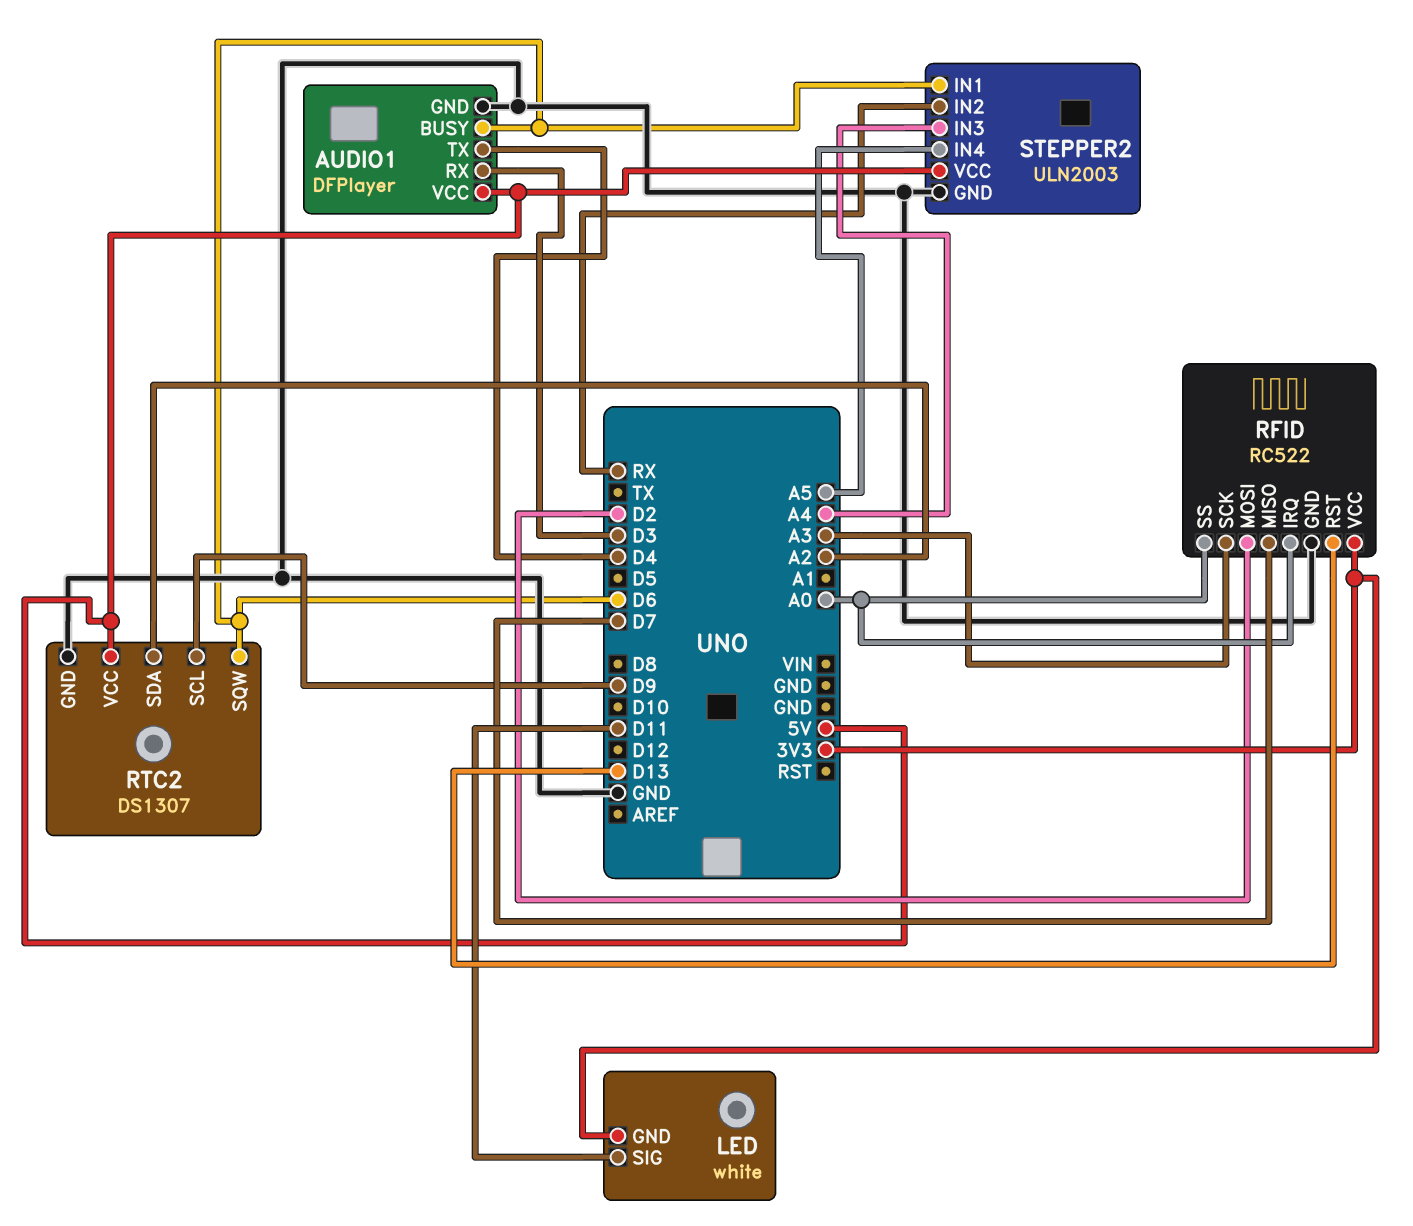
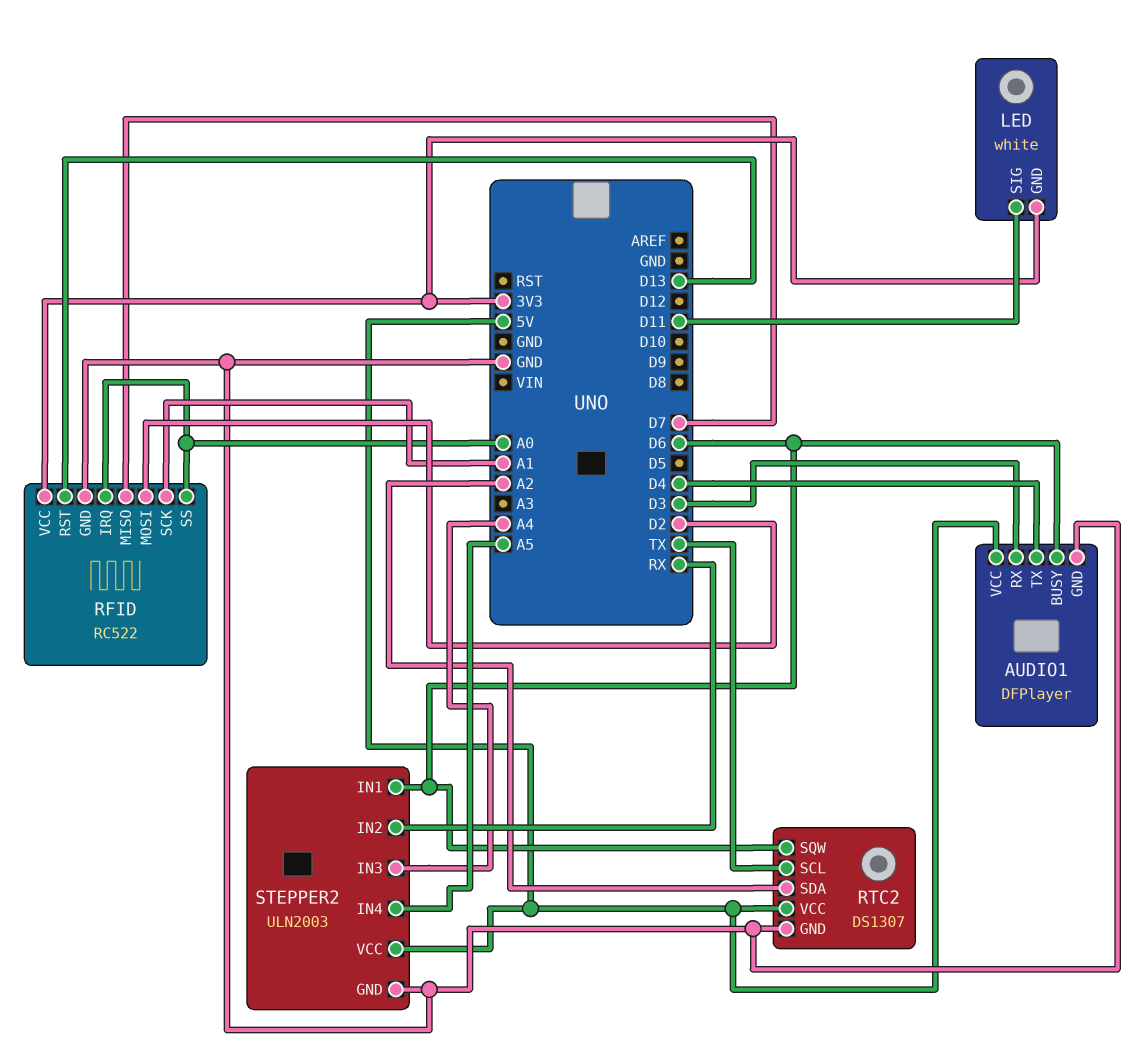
RFID pin SCK: A3 -> A1
RTC2 pin SCL: D9 -> TX

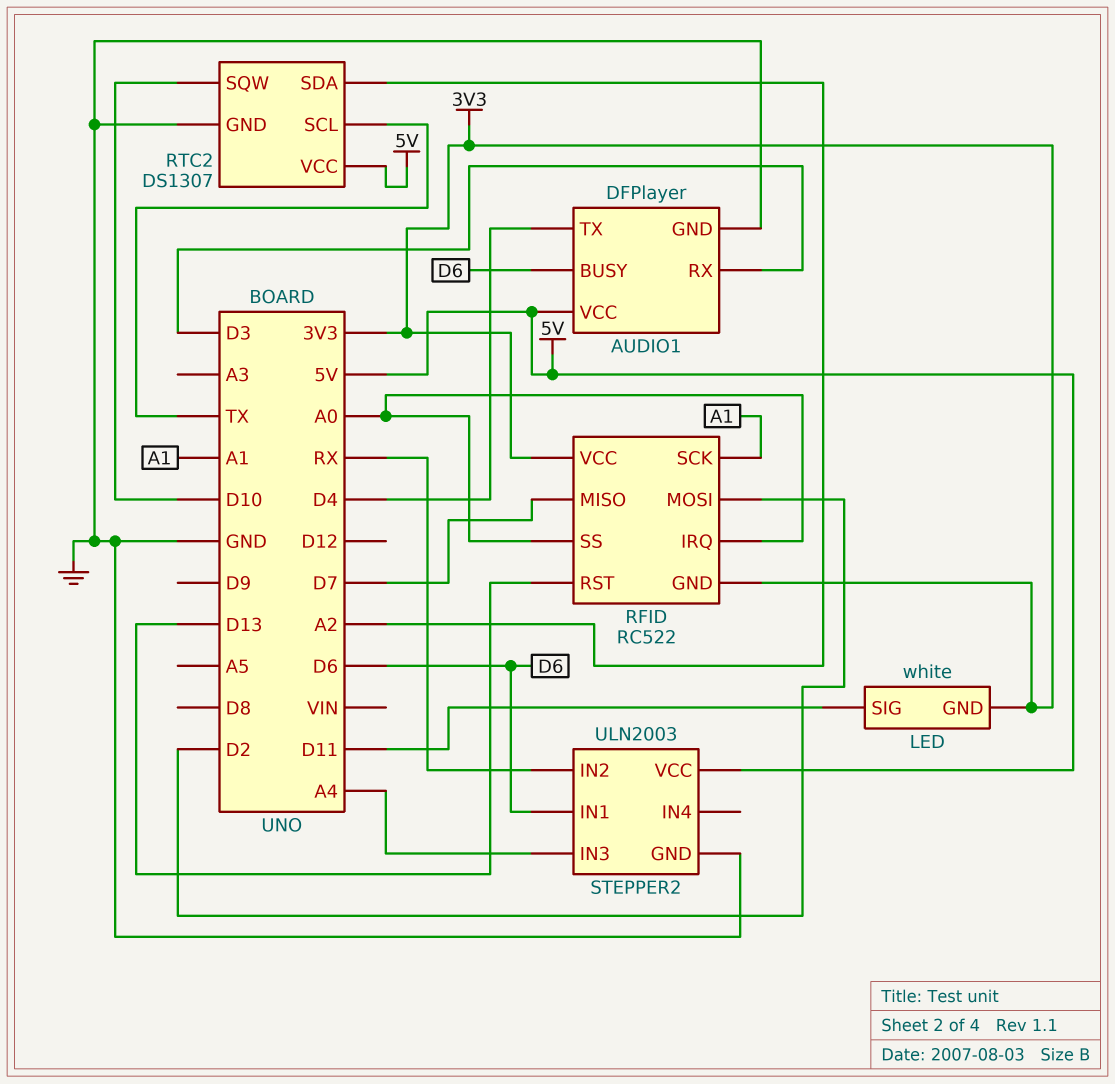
RFID pin GND: GND -> 3V3
RTC2 pin SQW: D6 -> D10
STEPPER2 pin IN4: A5 -> none

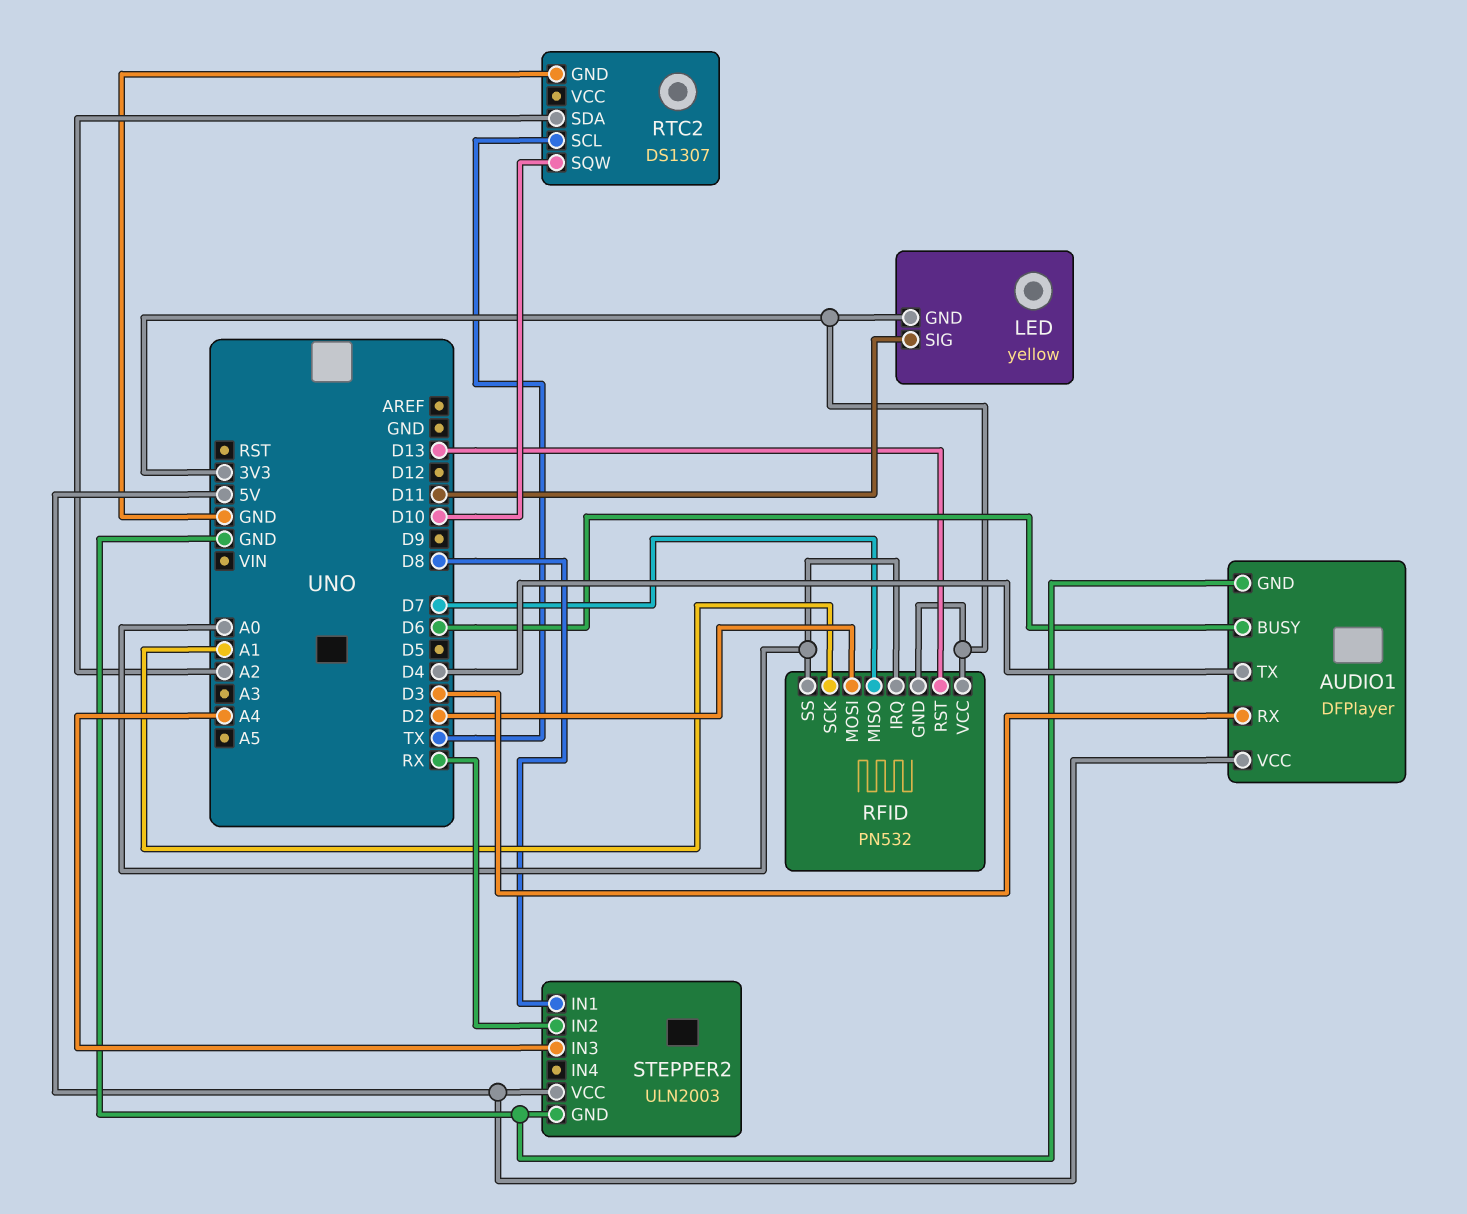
LED: white -> yellow
RFID: RC522 -> PN532
RTC2 pin VCC: 5V -> none
STEPPER2 pin IN1: D6 -> D8

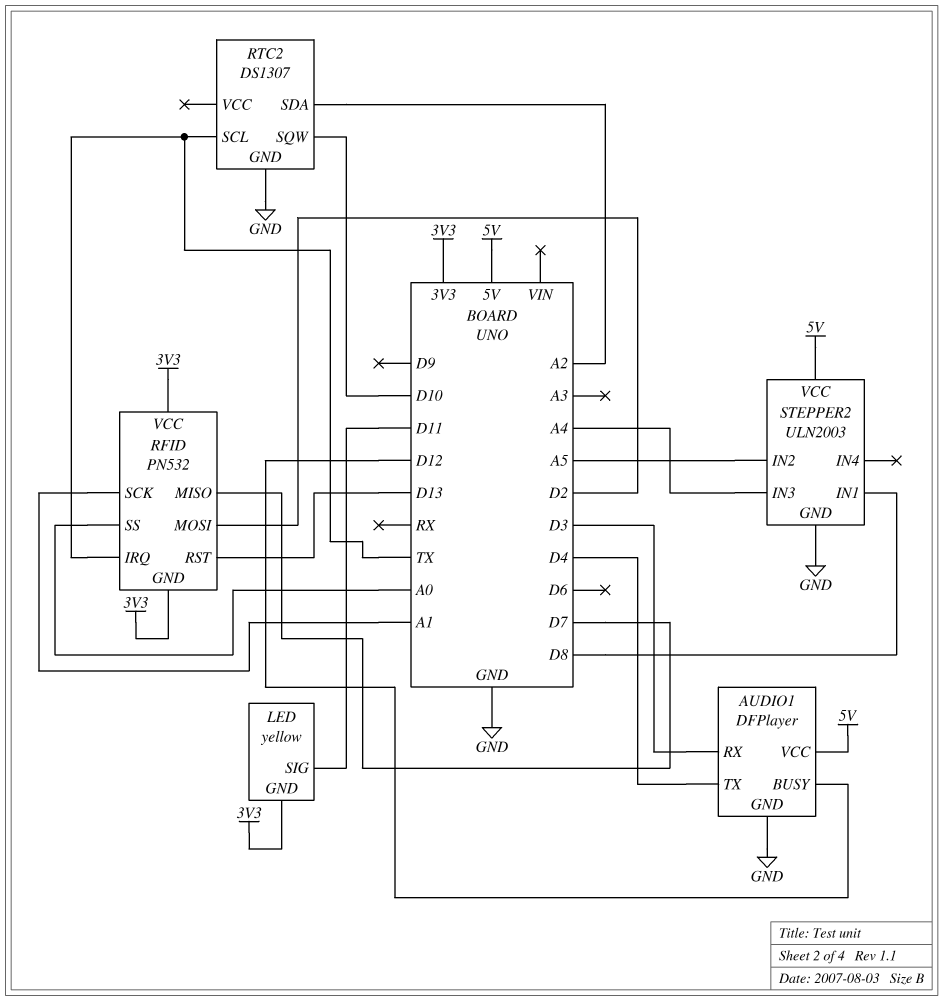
AUDIO1 pin BUSY: D6 -> D12
RFID pin IRQ: A0 -> TX
STEPPER2 pin IN2: RX -> A5

